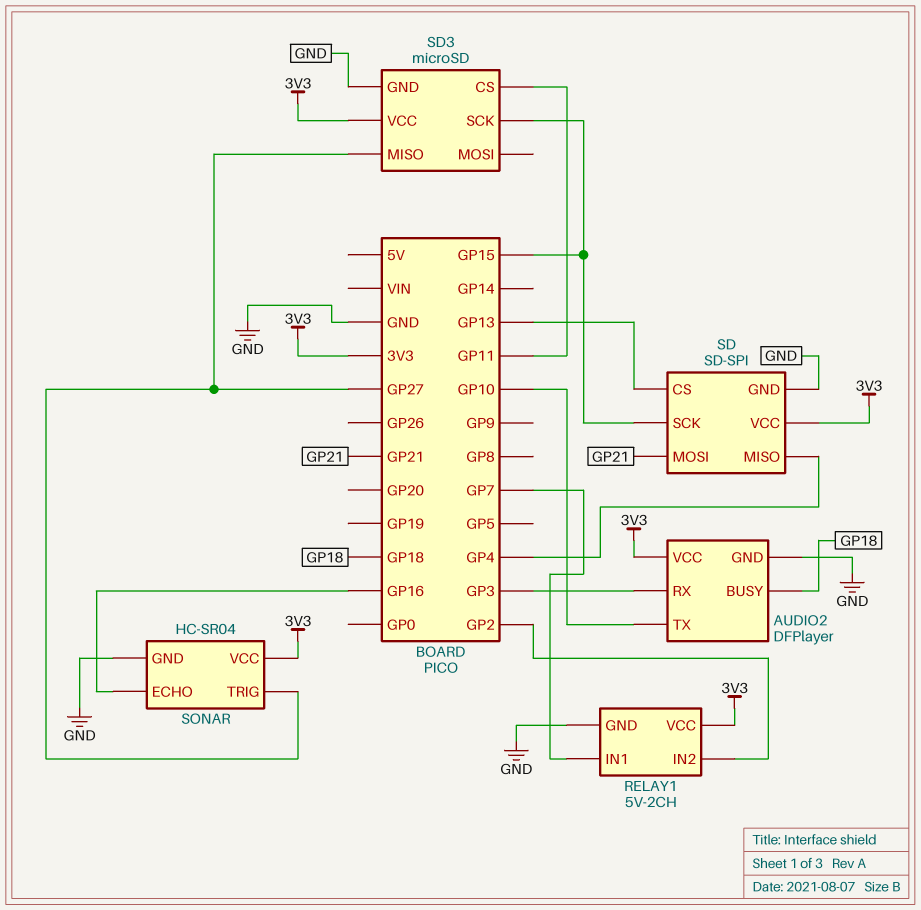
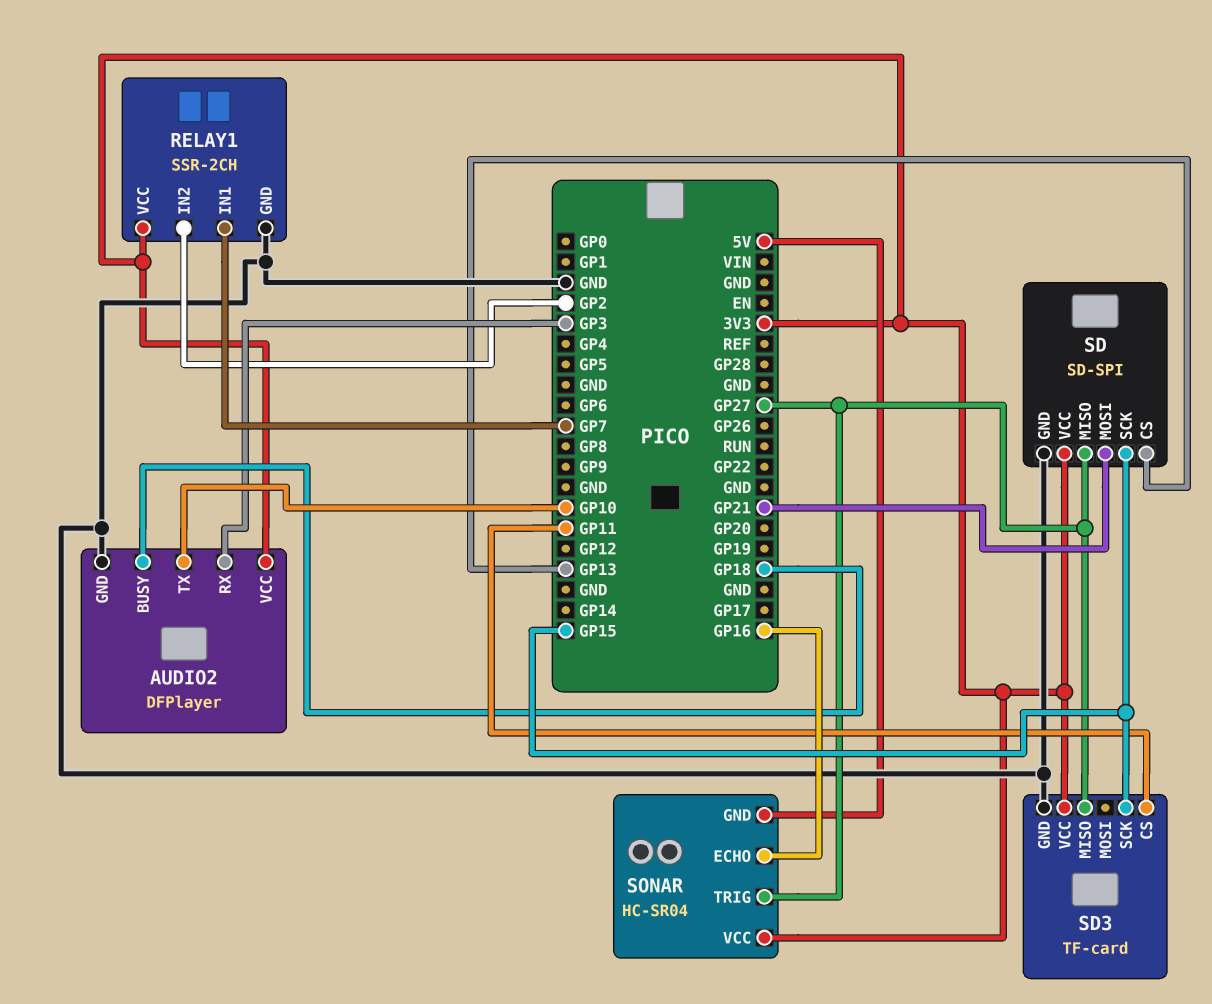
RELAY1: 5V-2CH -> SSR-2CH
SD pin MISO: GP4 -> GP27
SD3: microSD -> TF-card
SONAR pin GND: GND -> 5V

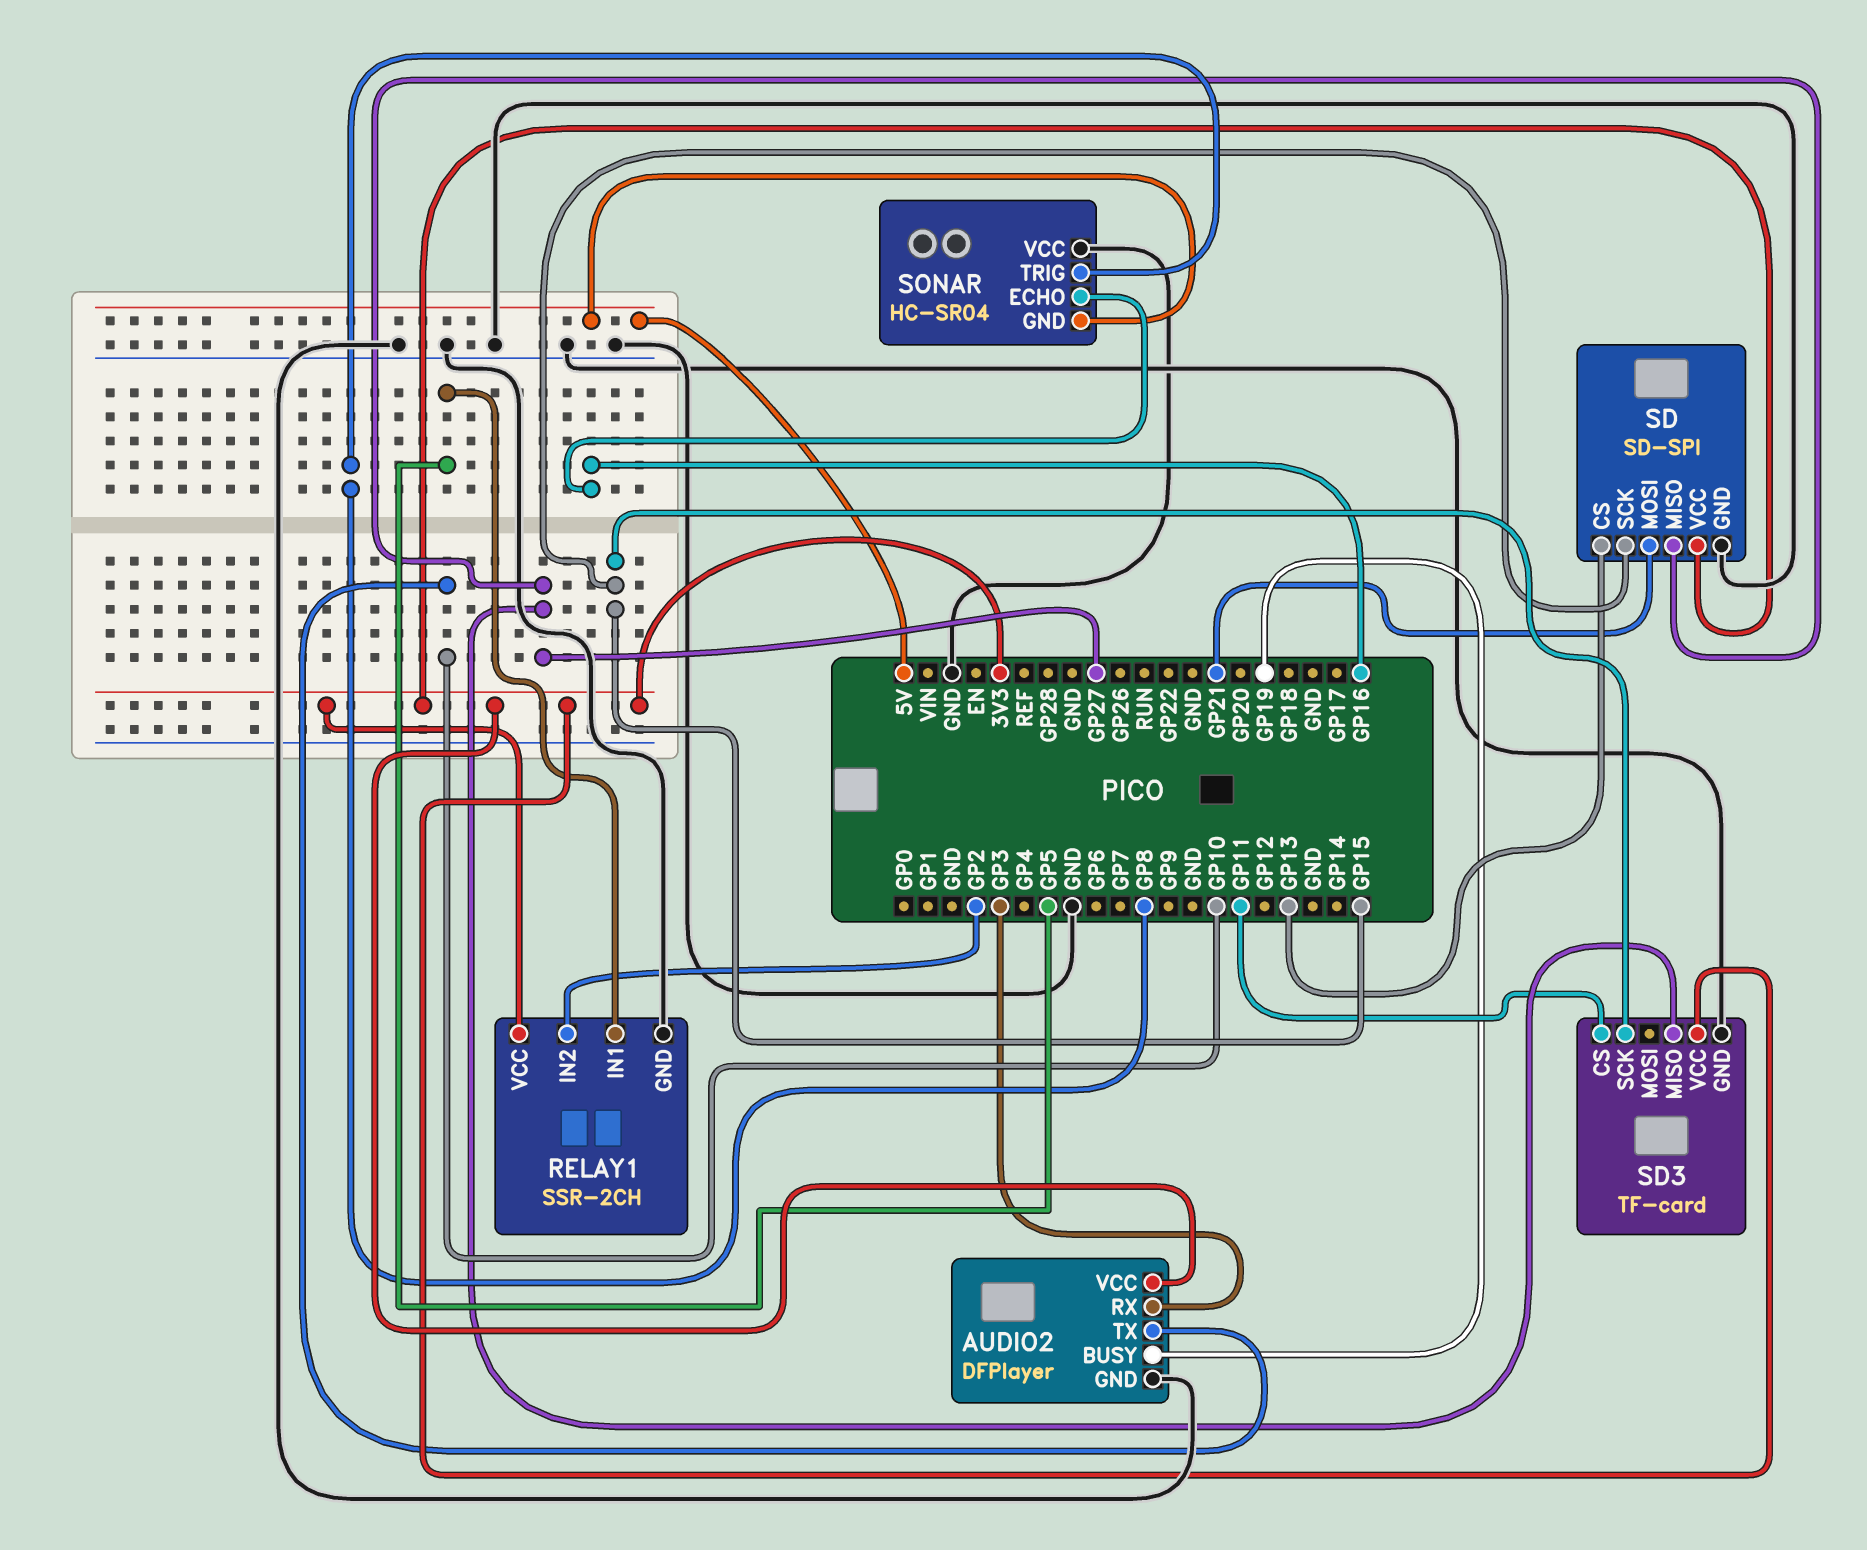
AUDIO2 pin BUSY: GP18 -> GP19
RELAY1 pin IN1: GP7 -> GP5
SONAR pin TRIG: GP27 -> GP8
SONAR pin VCC: 3V3 -> GND

